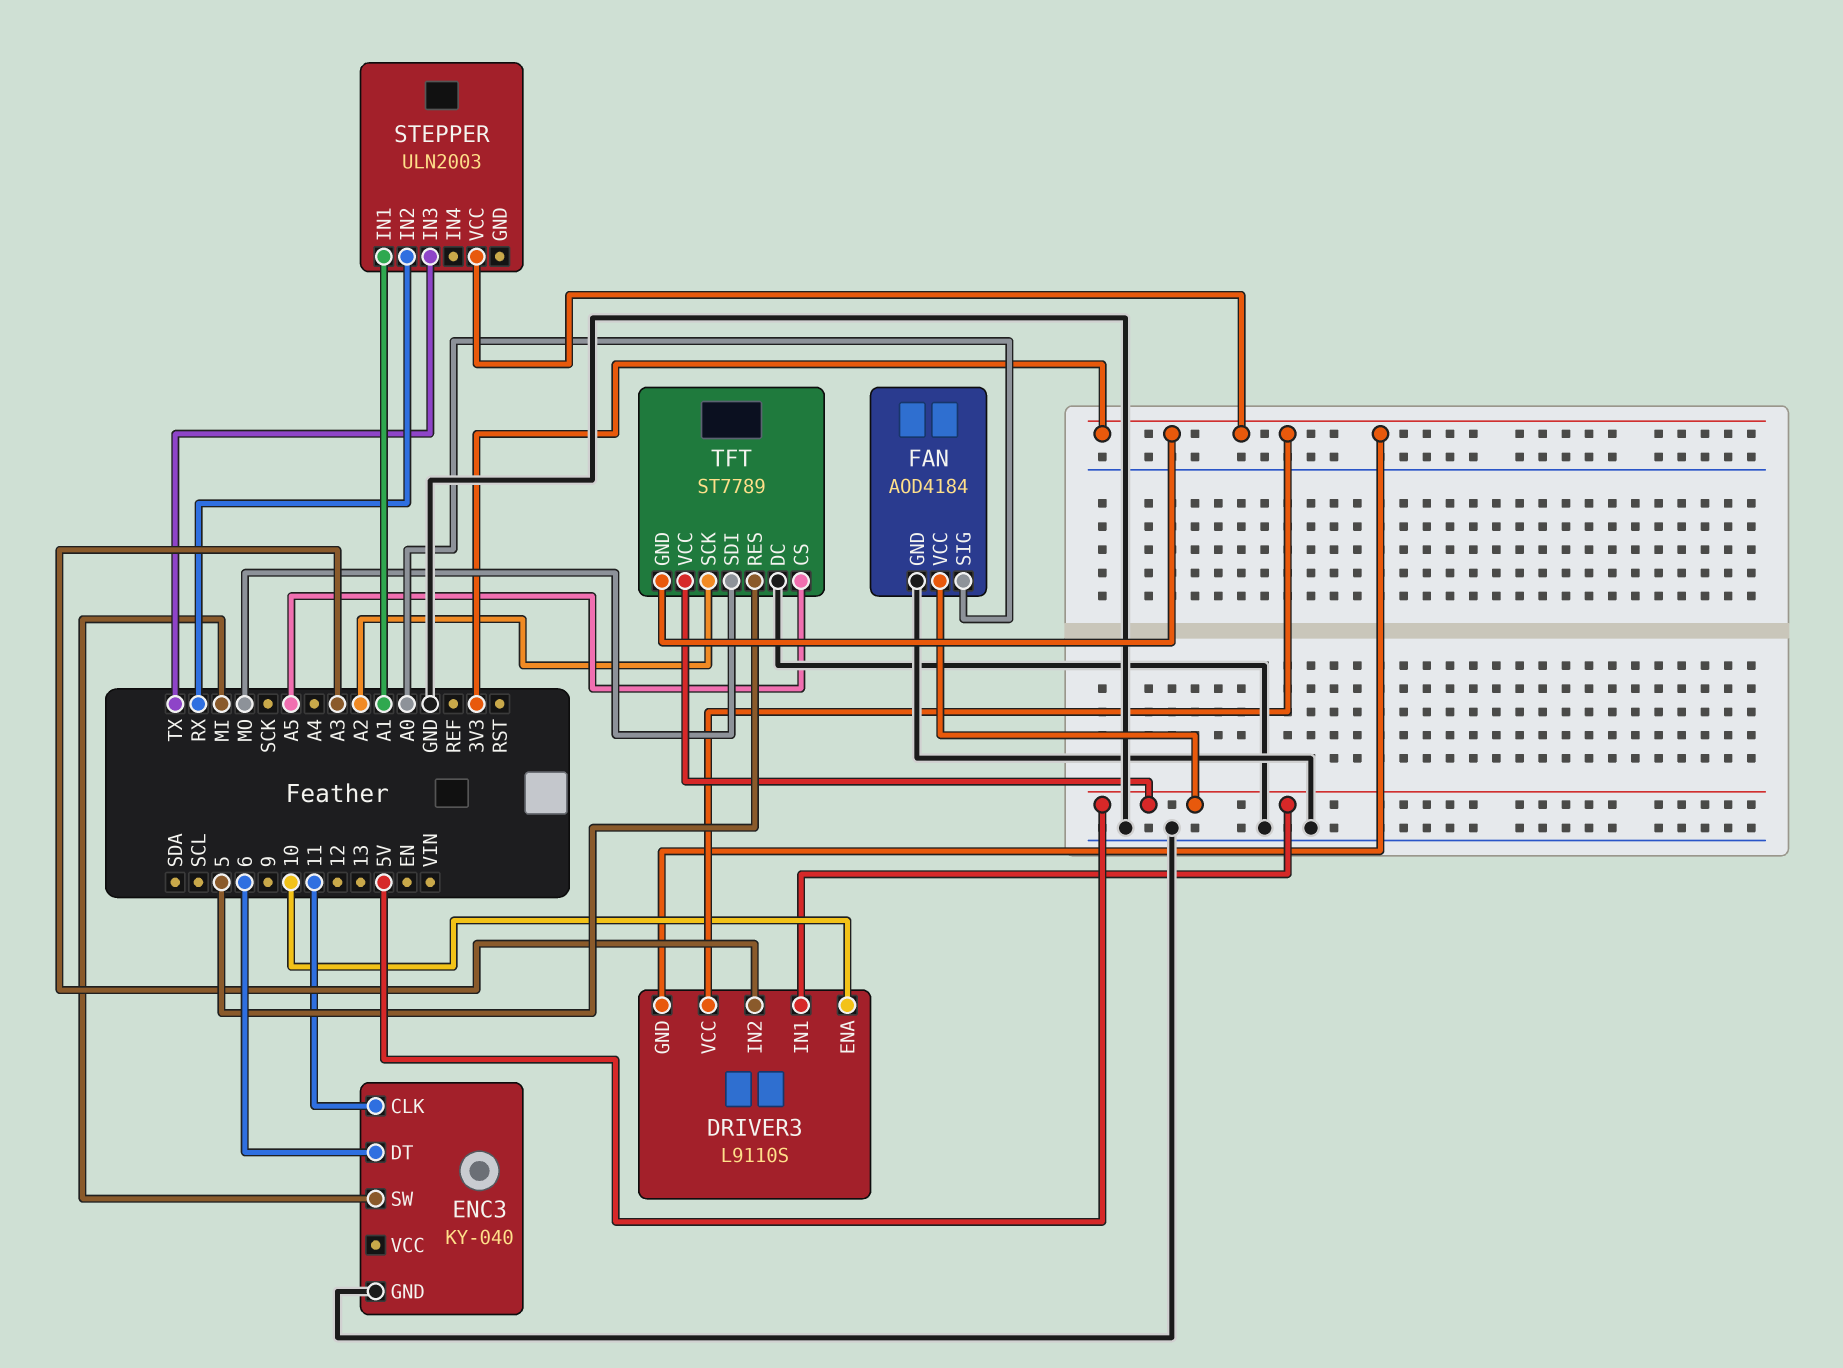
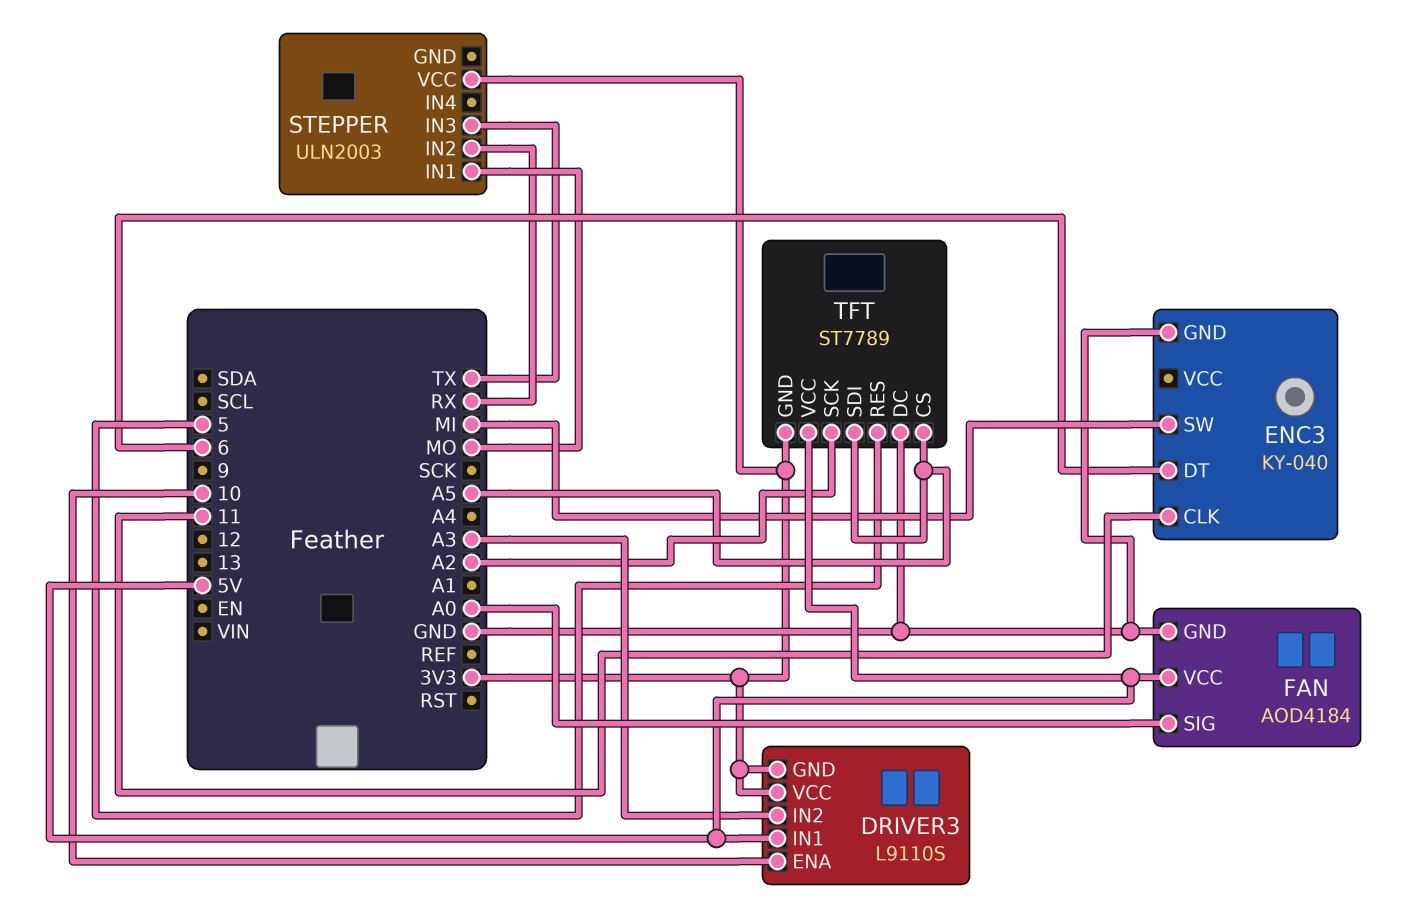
STEPPER pin IN1: A1 -> MO
TFT pin SDI: MO -> A5

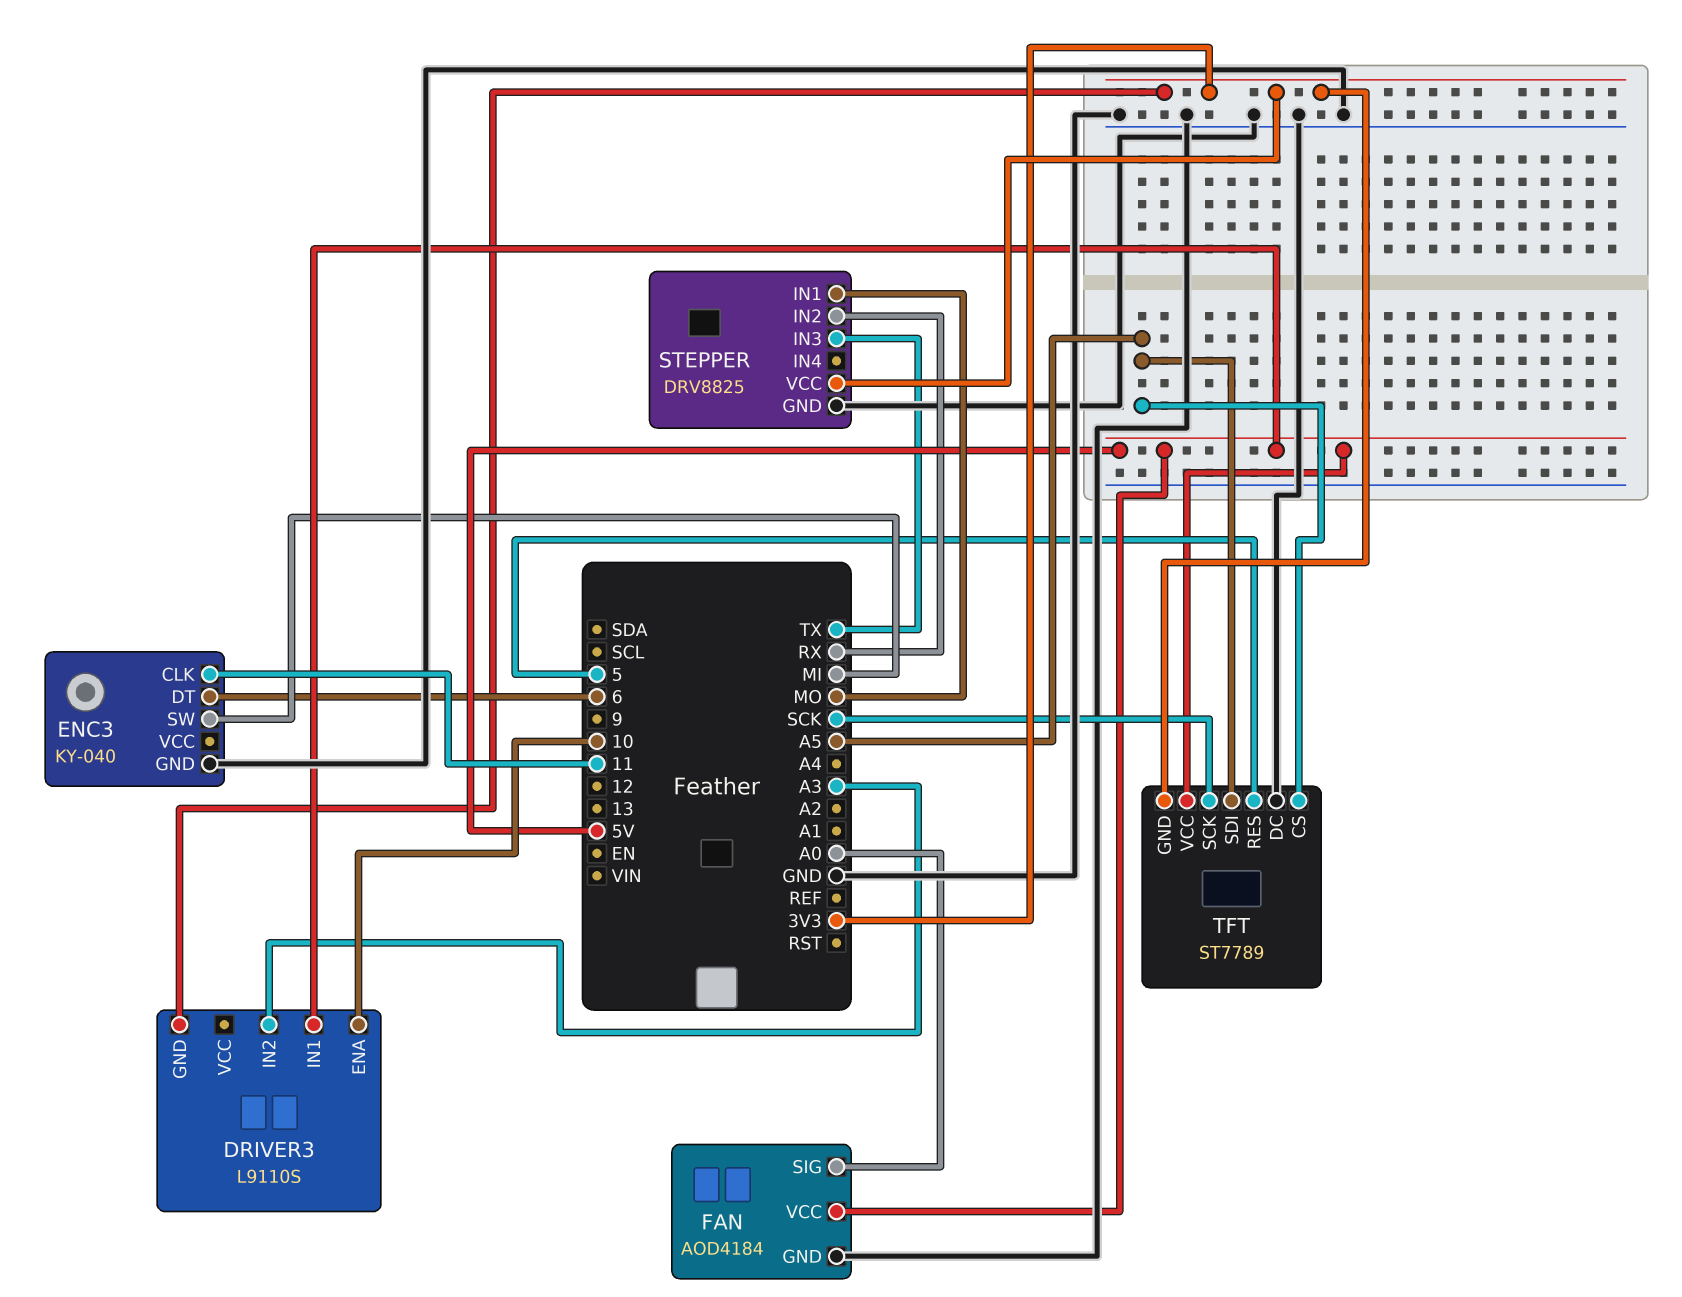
DRIVER3 pin VCC: 3V3 -> none
STEPPER: ULN2003 -> DRV8825
STEPPER pin GND: none -> GND
TFT pin SCK: A2 -> SCK

